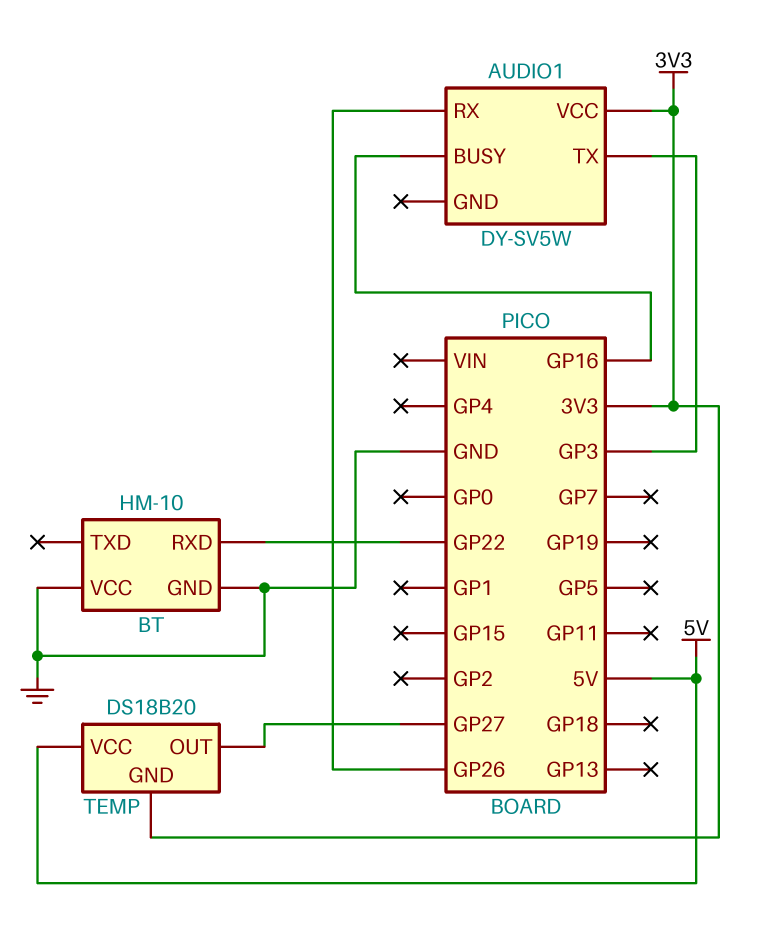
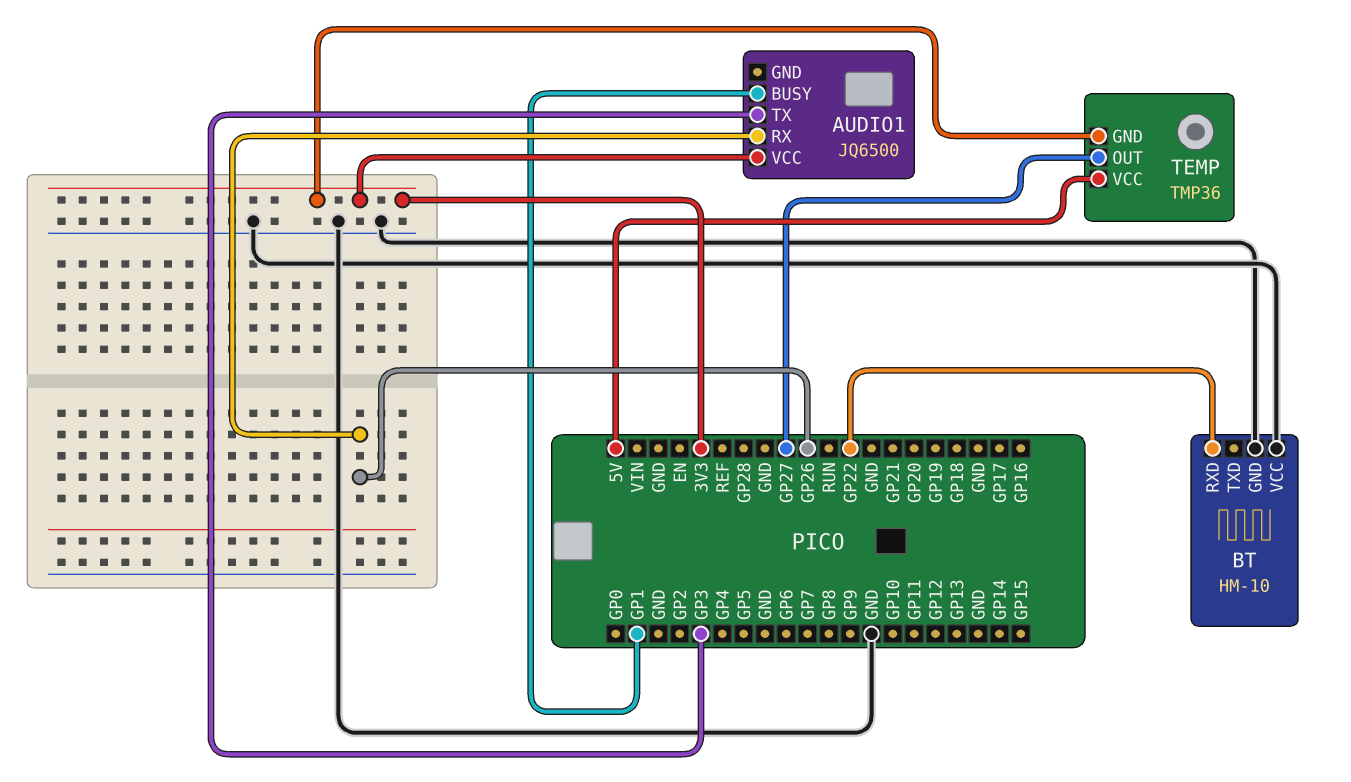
AUDIO1: DY-SV5W -> JQ6500
AUDIO1 pin BUSY: GP16 -> GP1
TEMP: DS18B20 -> TMP36

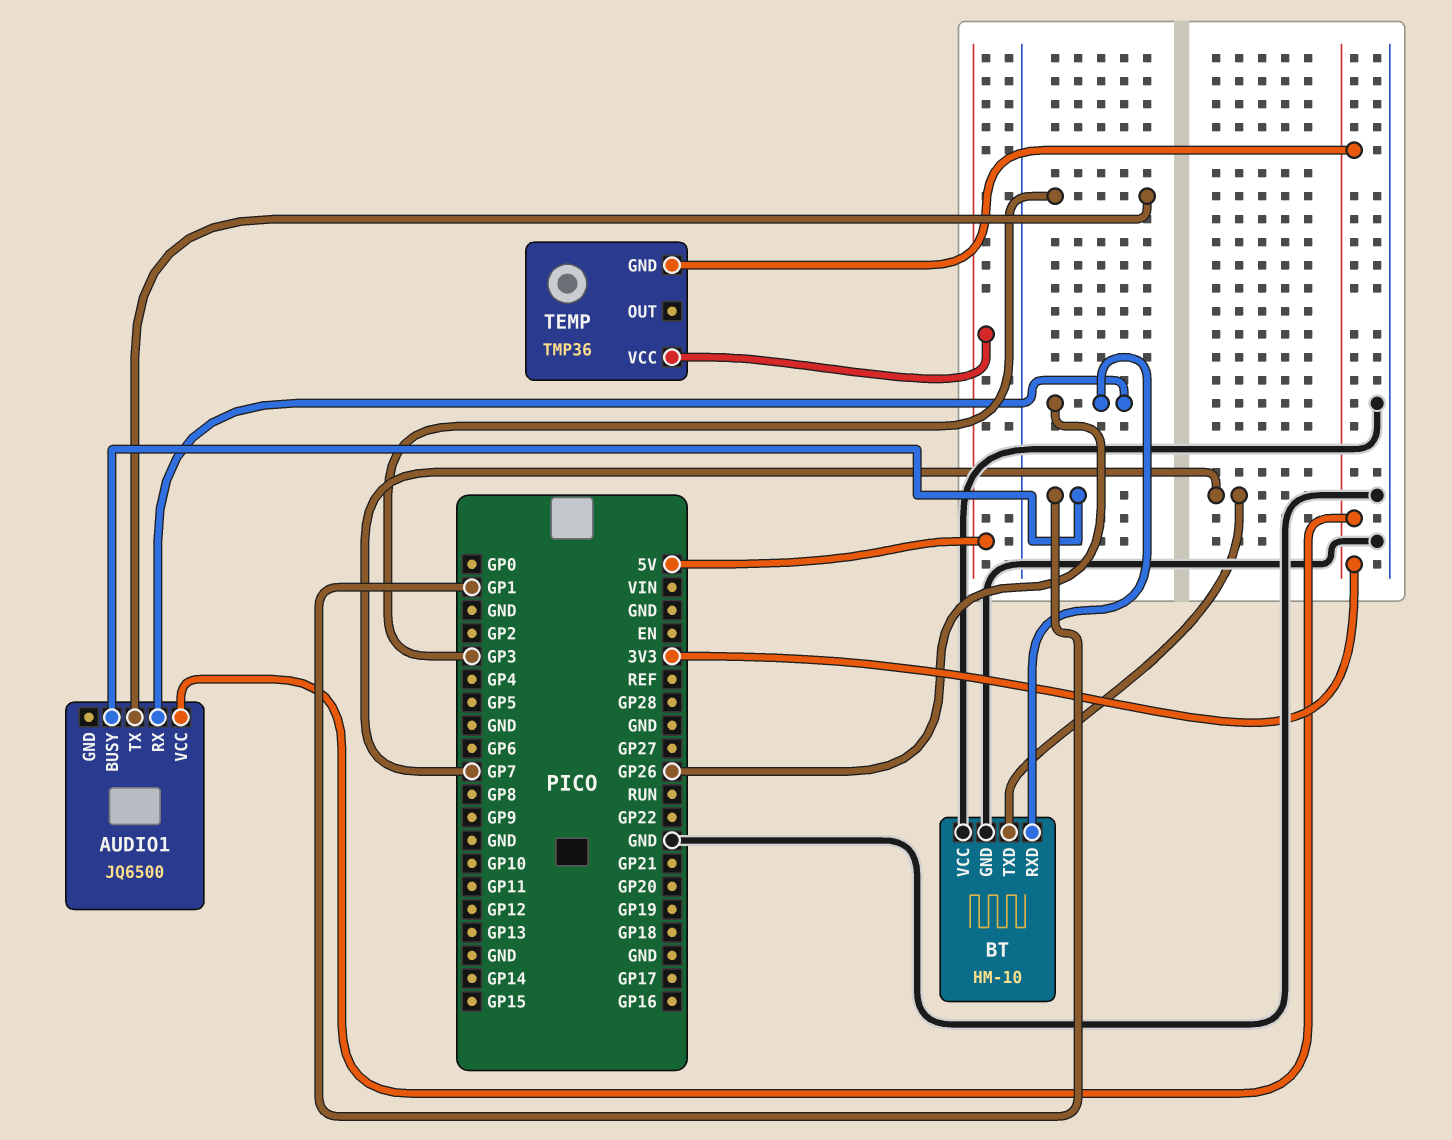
BT pin RXD: GP22 -> GP26
BT pin TXD: none -> GP7
TEMP pin OUT: GP27 -> none

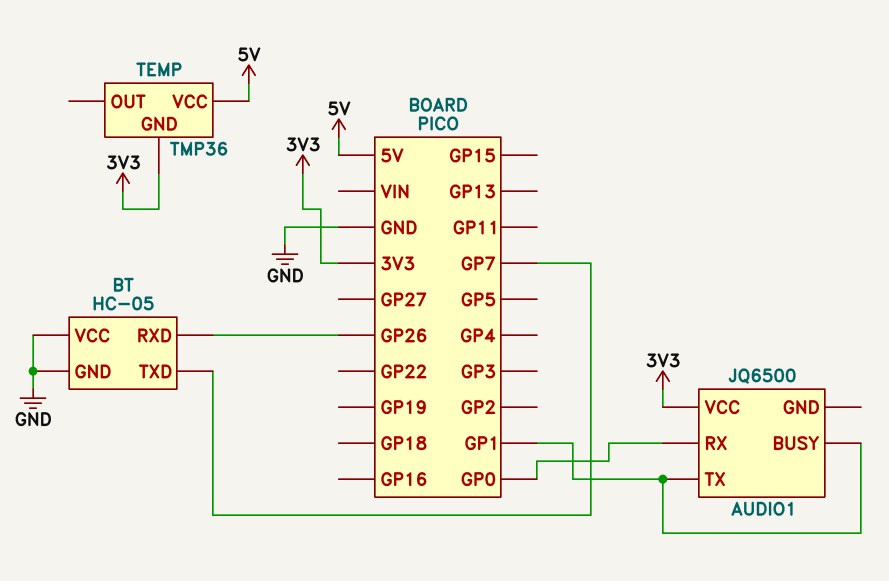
AUDIO1 pin RX: GP26 -> GP0
AUDIO1 pin TX: GP3 -> GP1
BT: HM-10 -> HC-05

